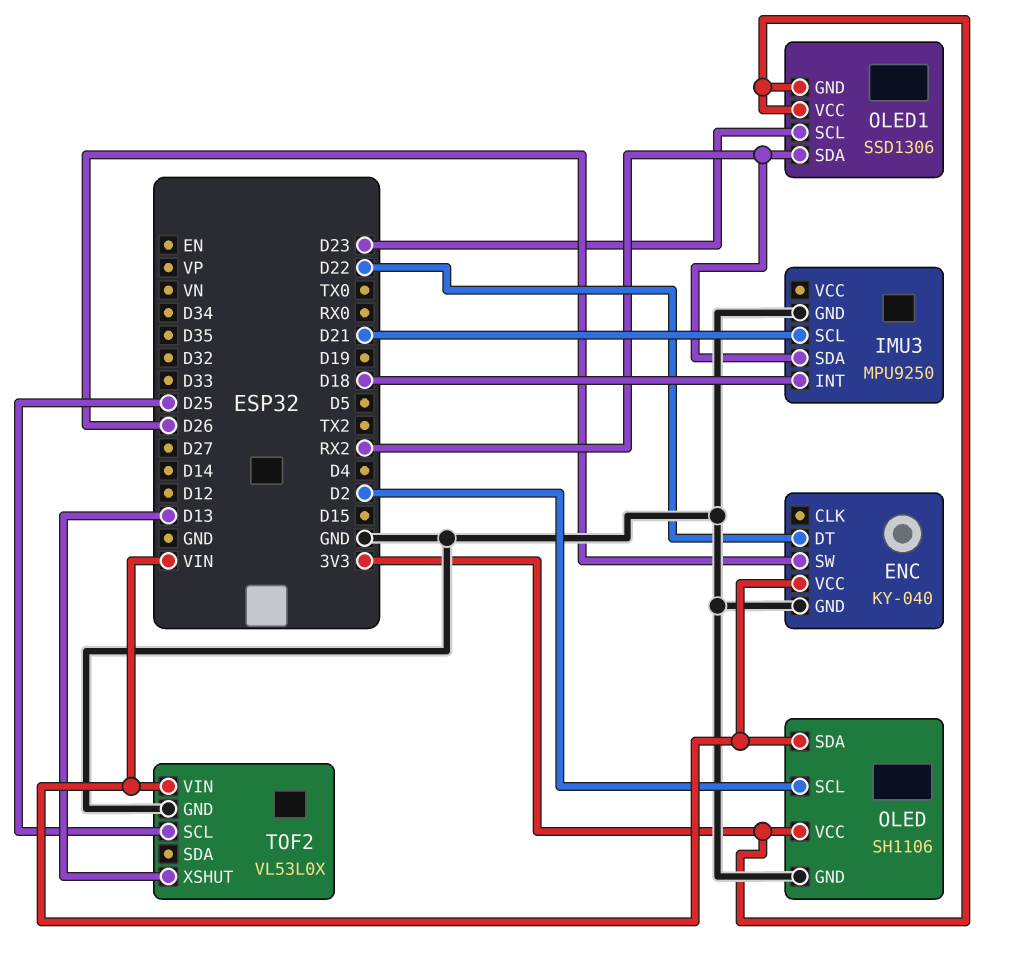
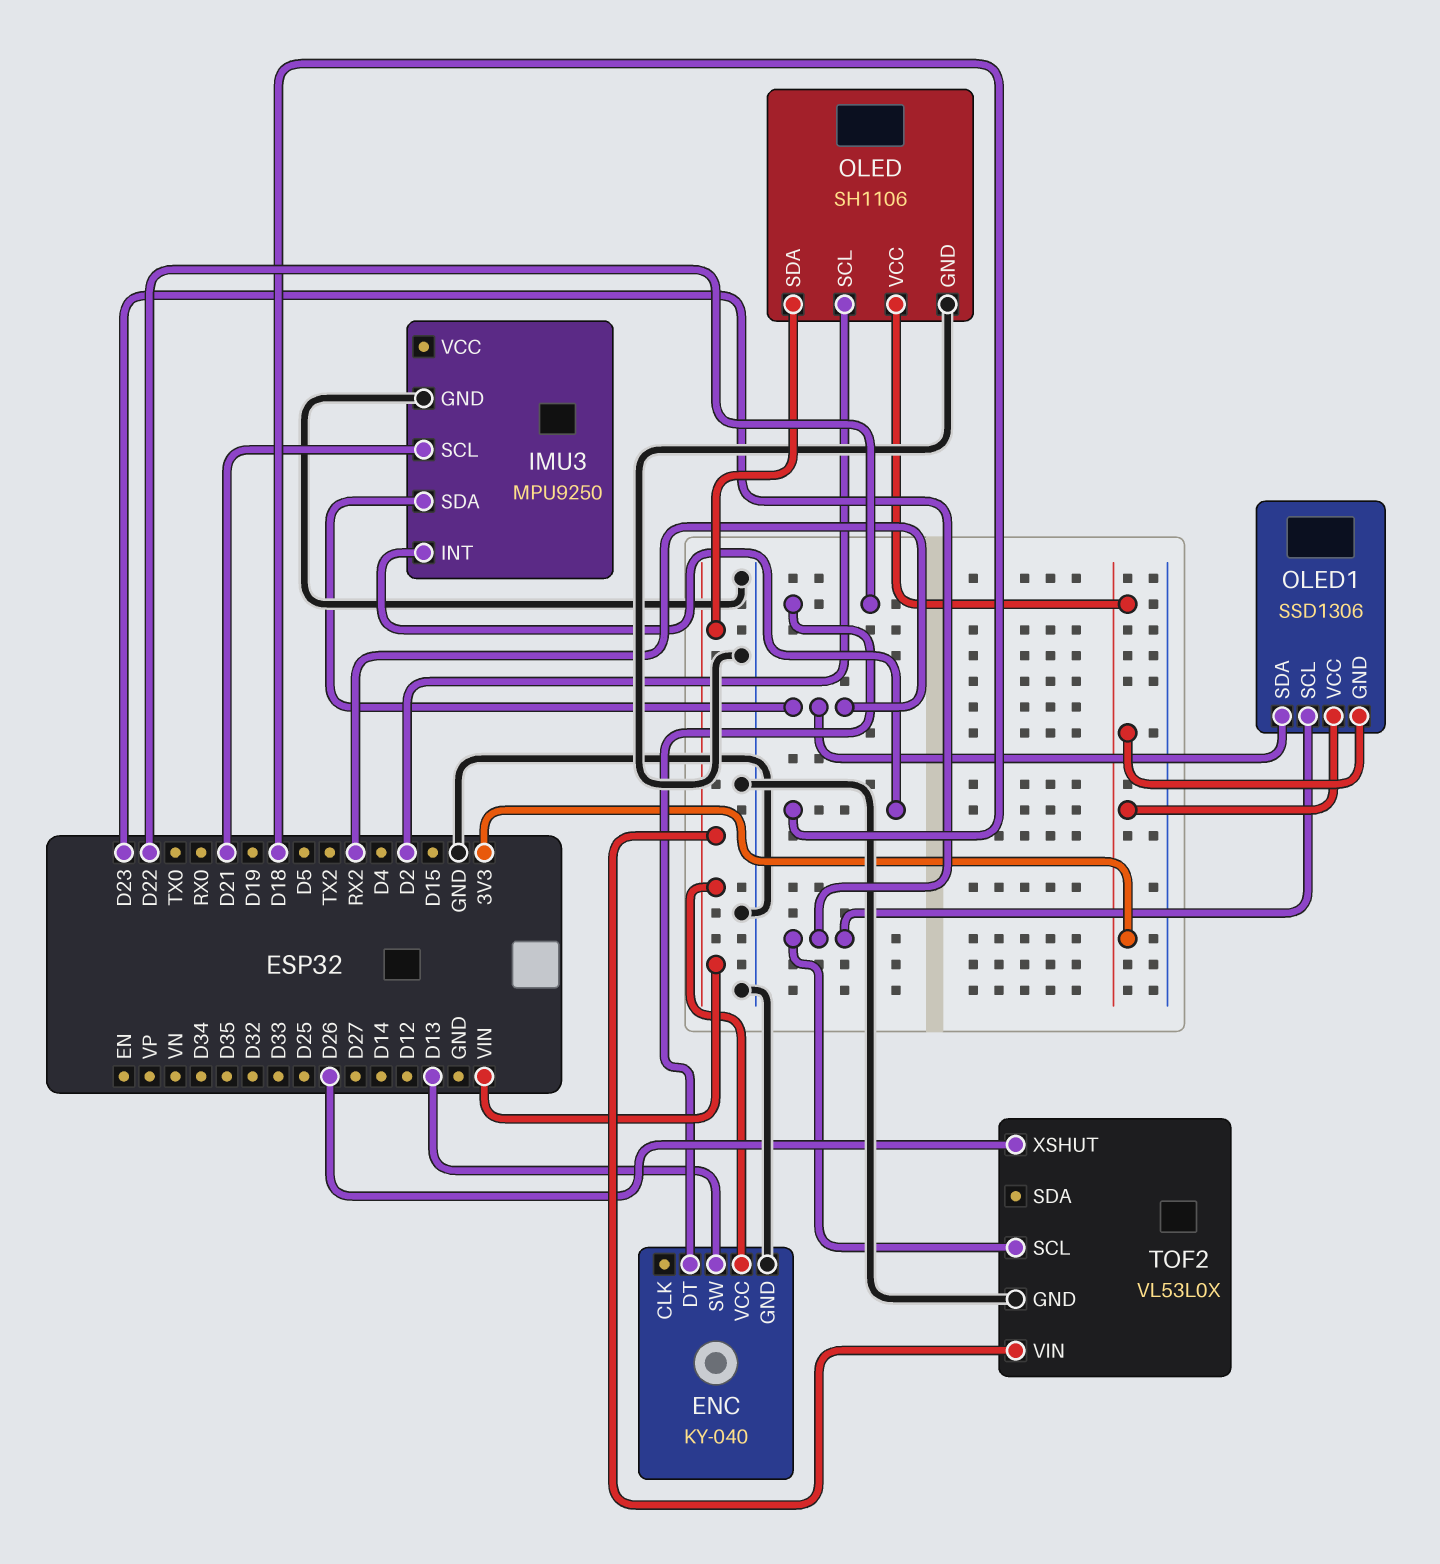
ENC pin SW: D26 -> D13
TOF2 pin SCL: D25 -> D23
TOF2 pin XSHUT: D13 -> D26

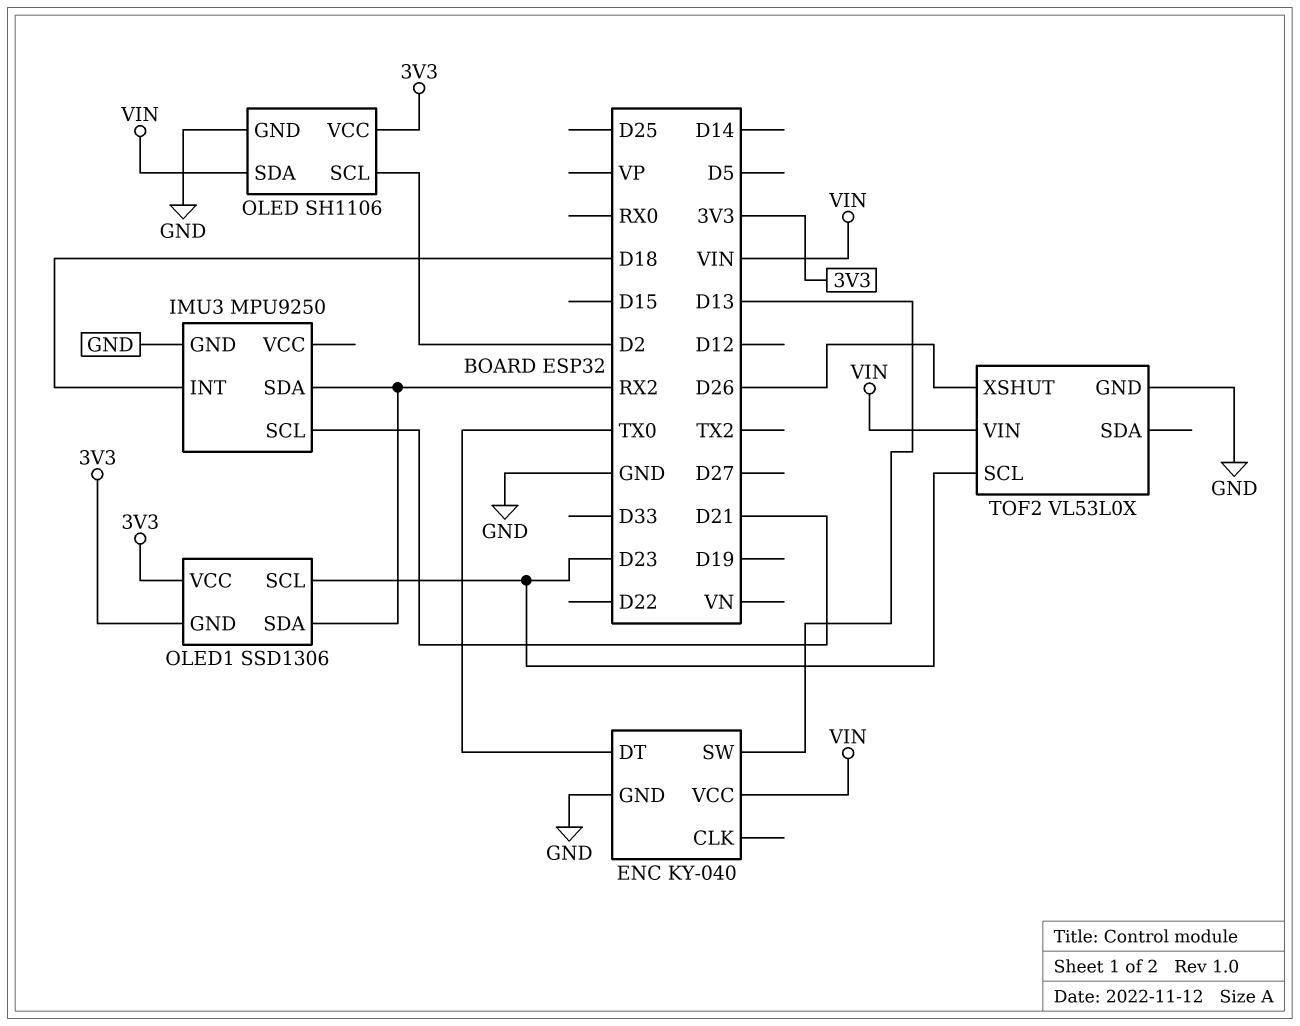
ENC pin DT: D22 -> TX0

